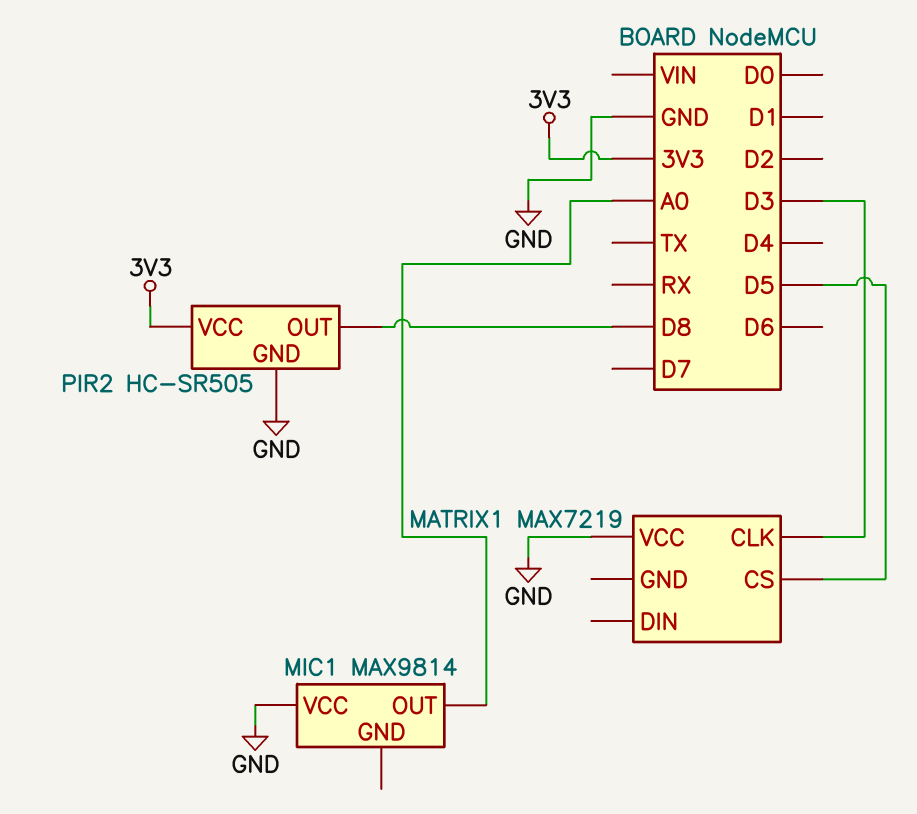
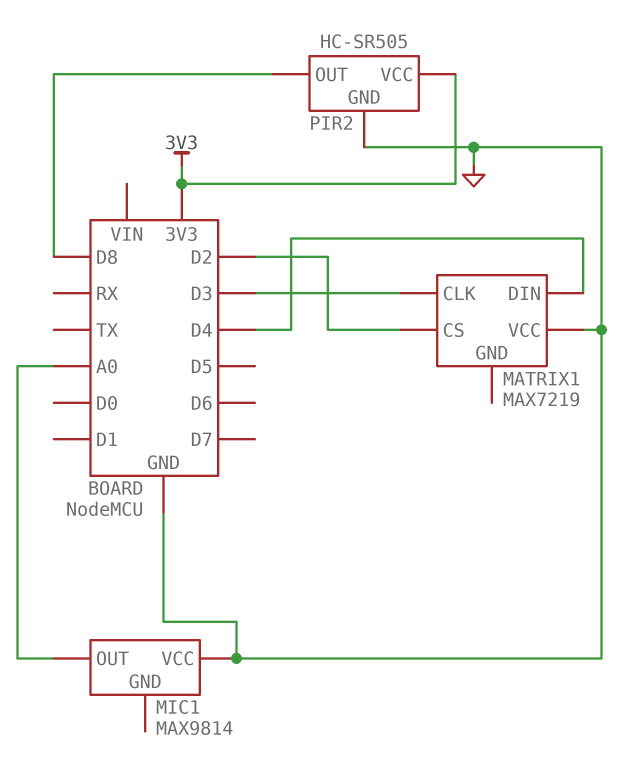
MATRIX1 pin CS: D5 -> D2
MATRIX1 pin DIN: none -> D4

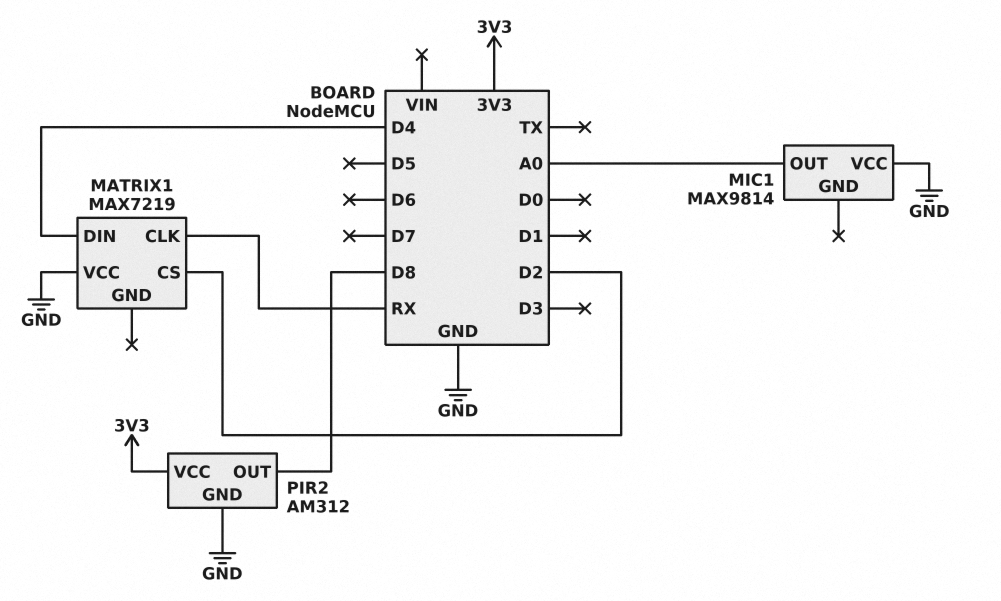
MATRIX1 pin CLK: D3 -> RX
PIR2: HC-SR505 -> AM312

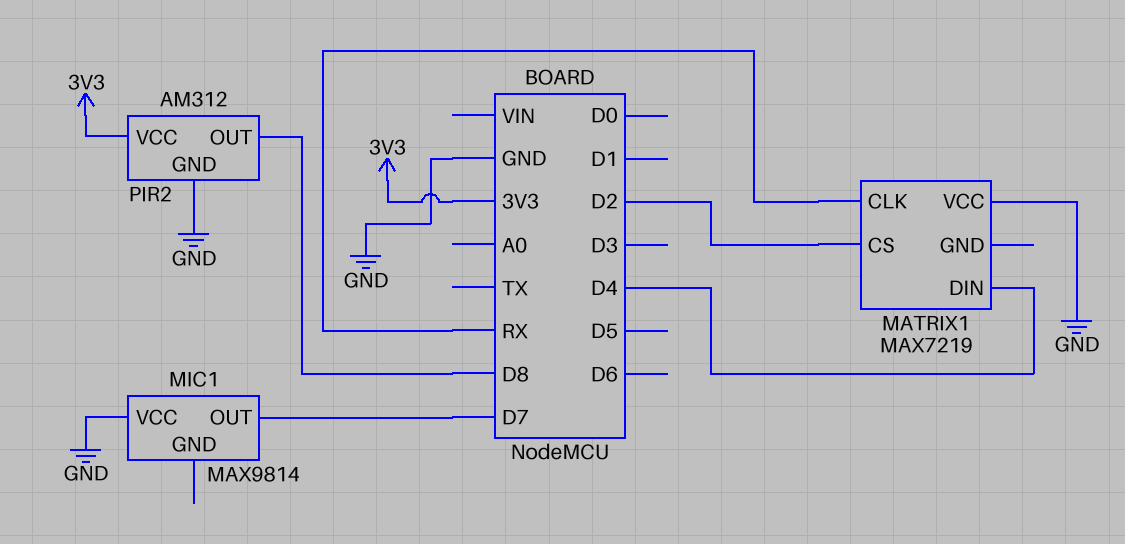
MIC1 pin OUT: A0 -> D7

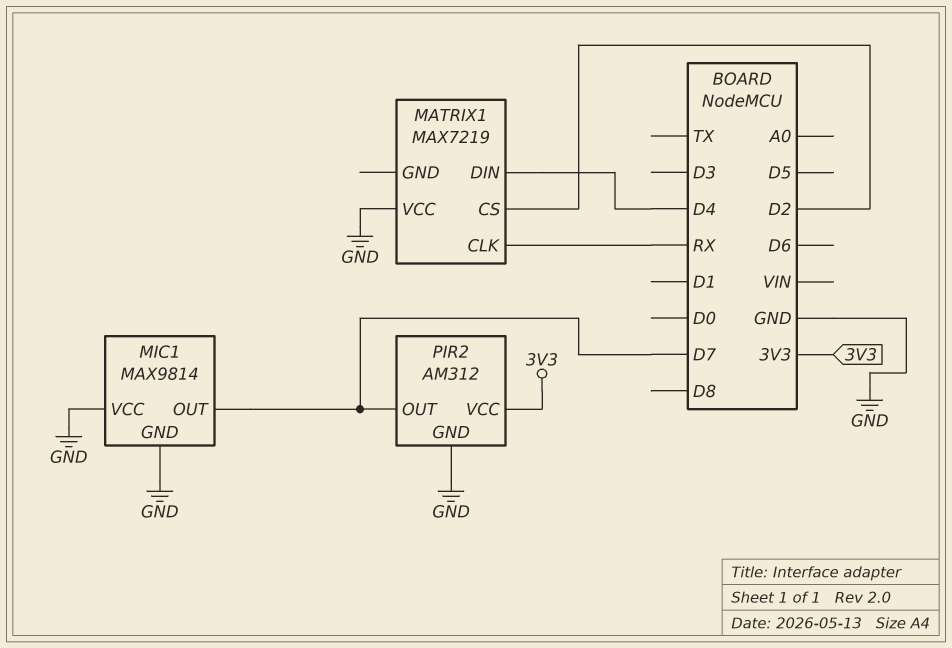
MIC1 pin GND: none -> GND
PIR2 pin OUT: D8 -> D7

